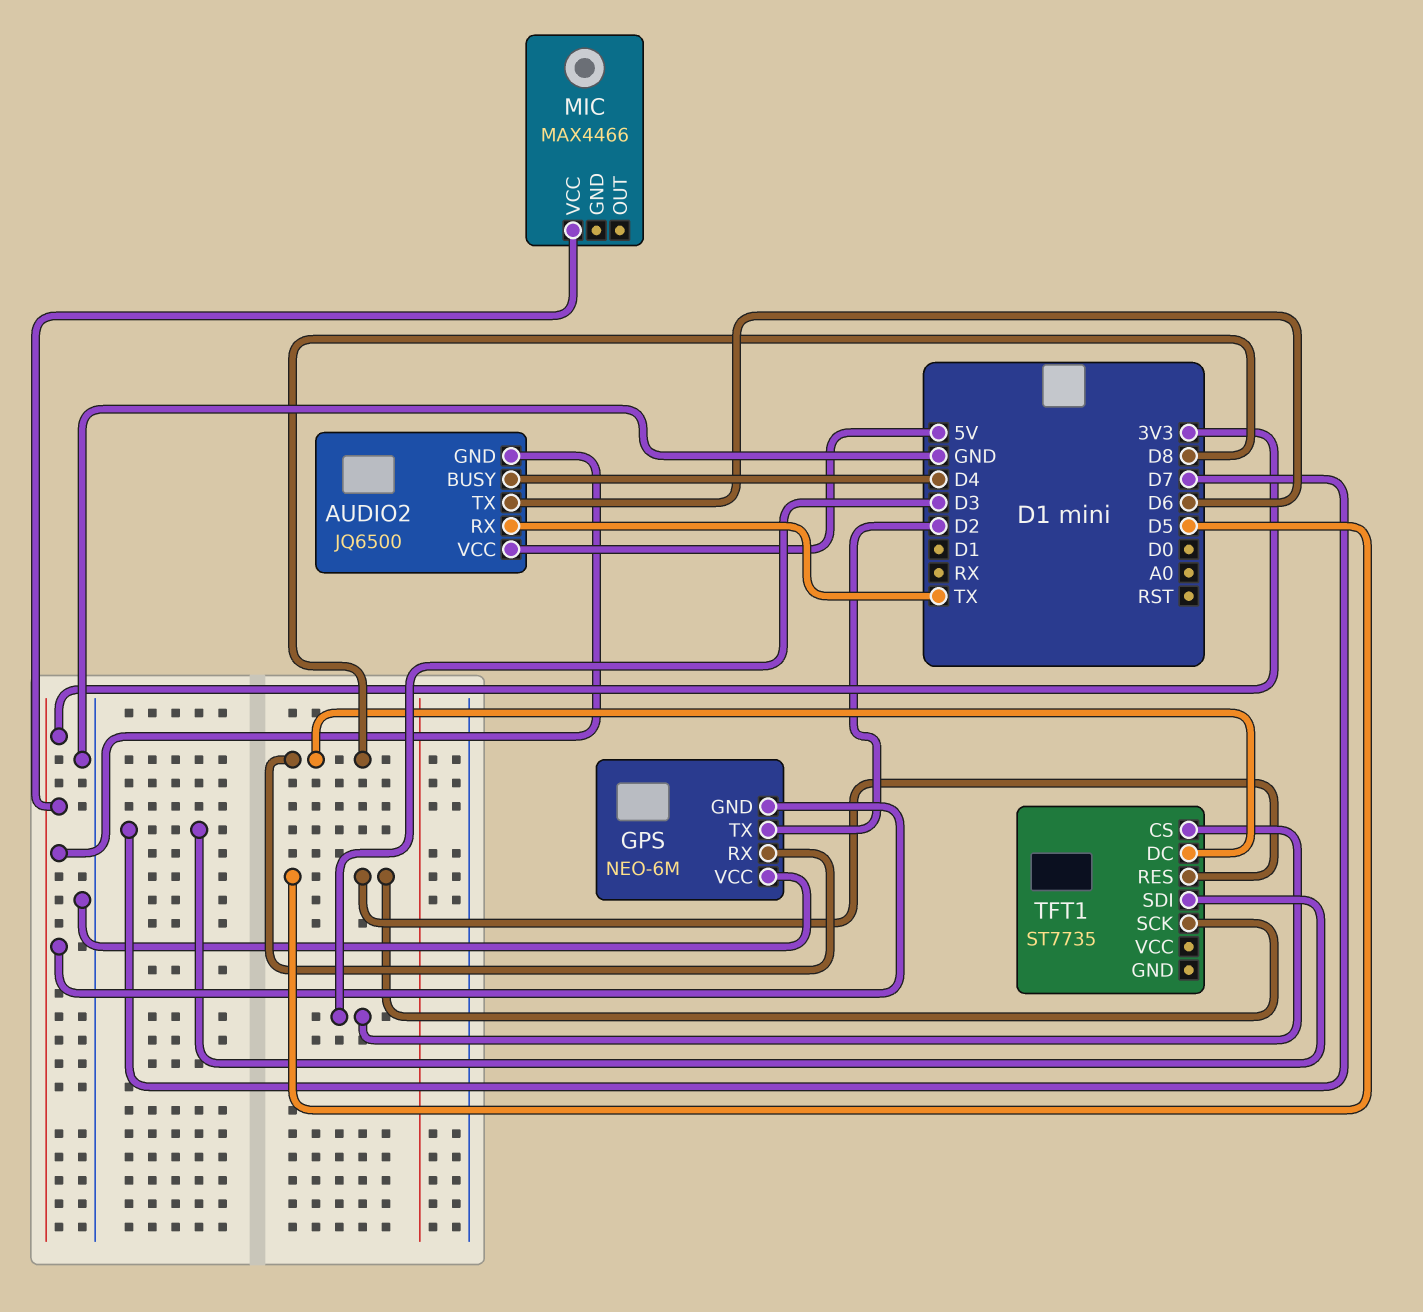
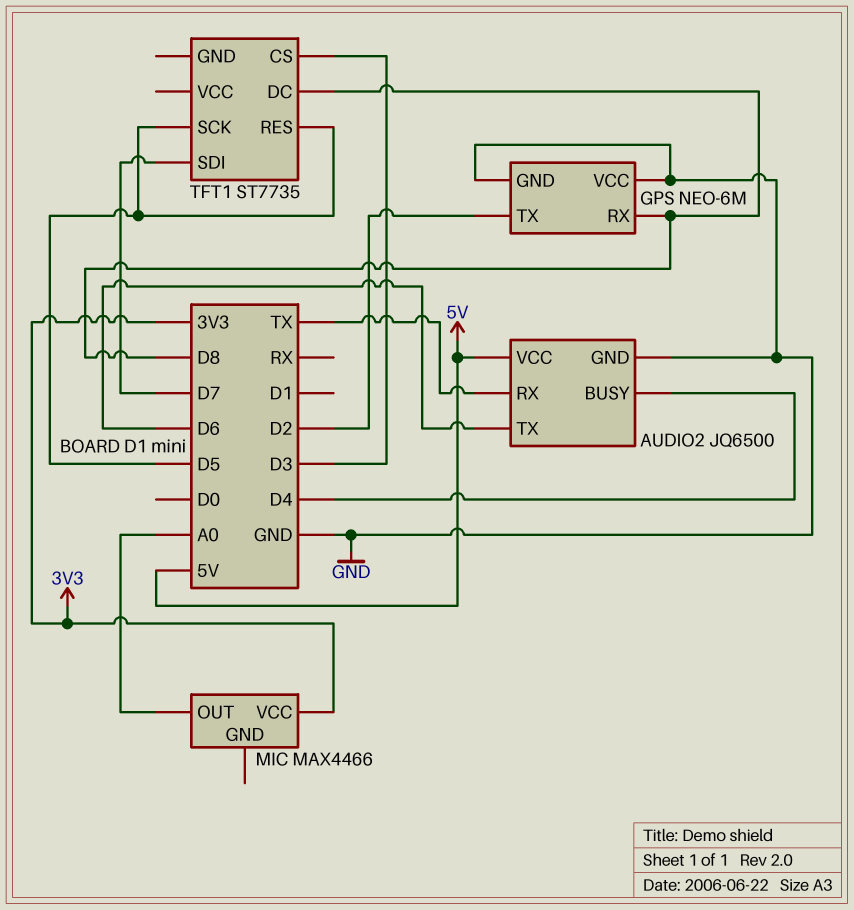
AUDIO2 pin GND: 3V3 -> GND
GPS pin GND: 3V3 -> GND
MIC pin OUT: none -> A0

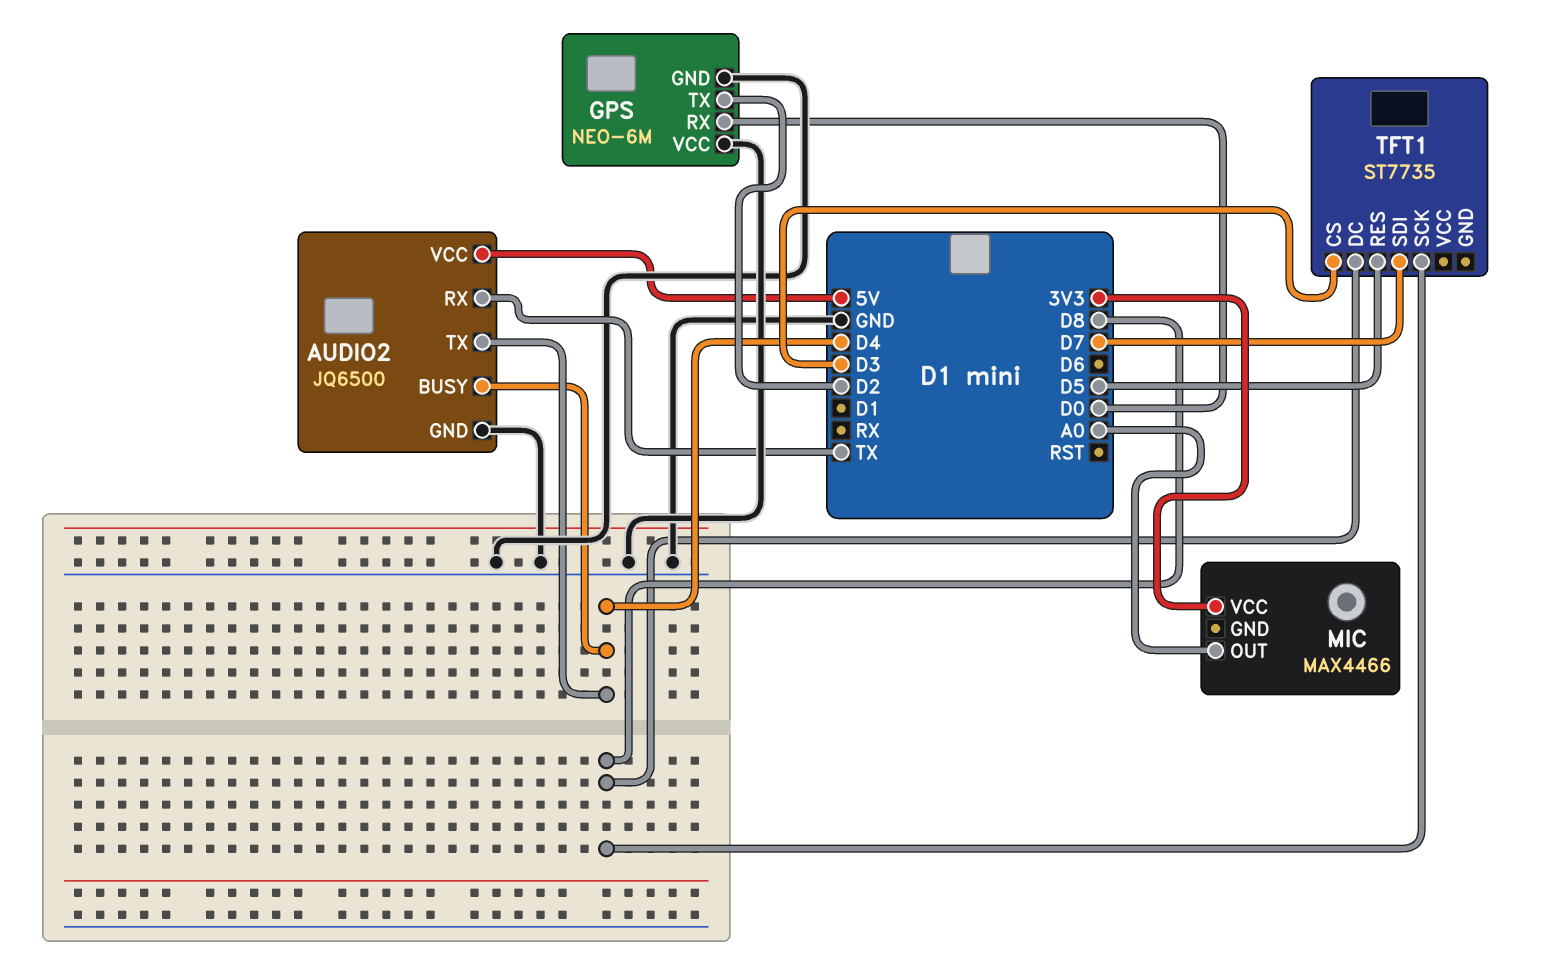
AUDIO2 pin TX: D6 -> D4
GPS pin RX: D8 -> D0
TFT1 pin SCK: D5 -> D8

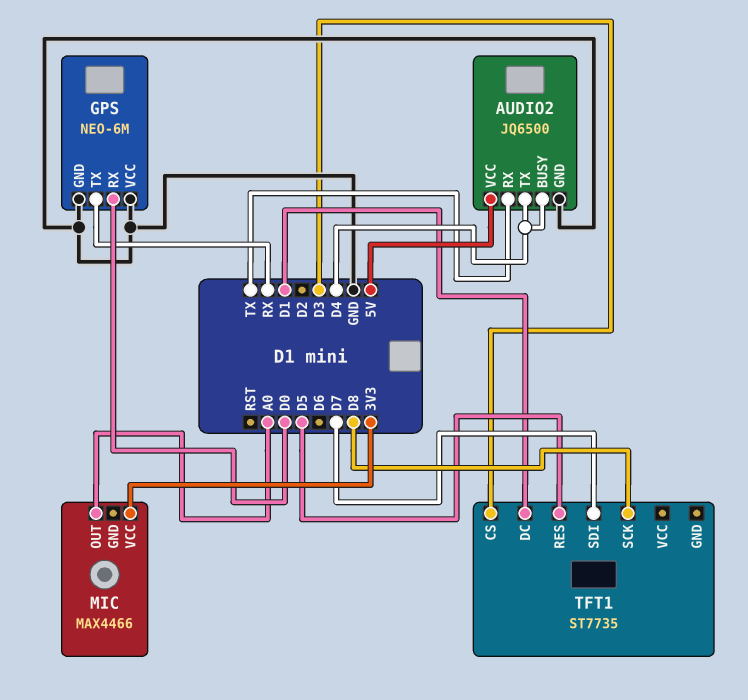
GPS pin TX: D2 -> RX
TFT1 pin DC: D8 -> D1

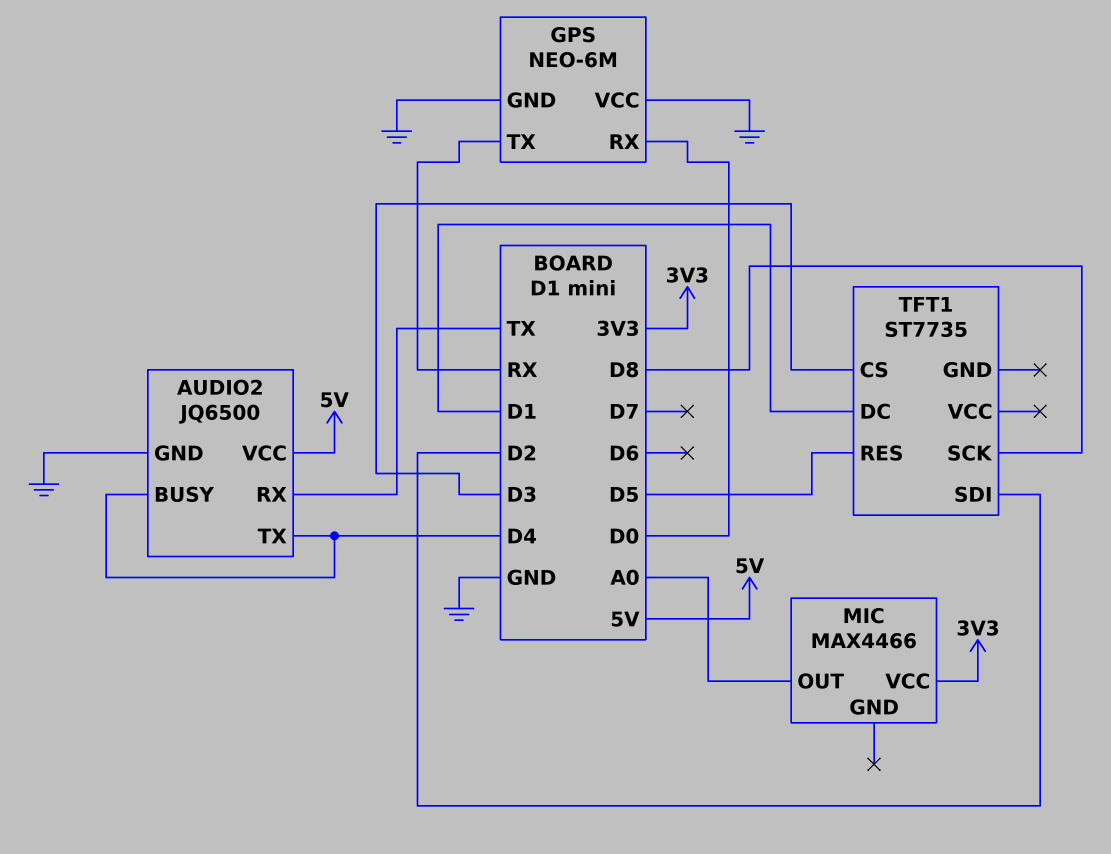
TFT1 pin SDI: D7 -> D2

